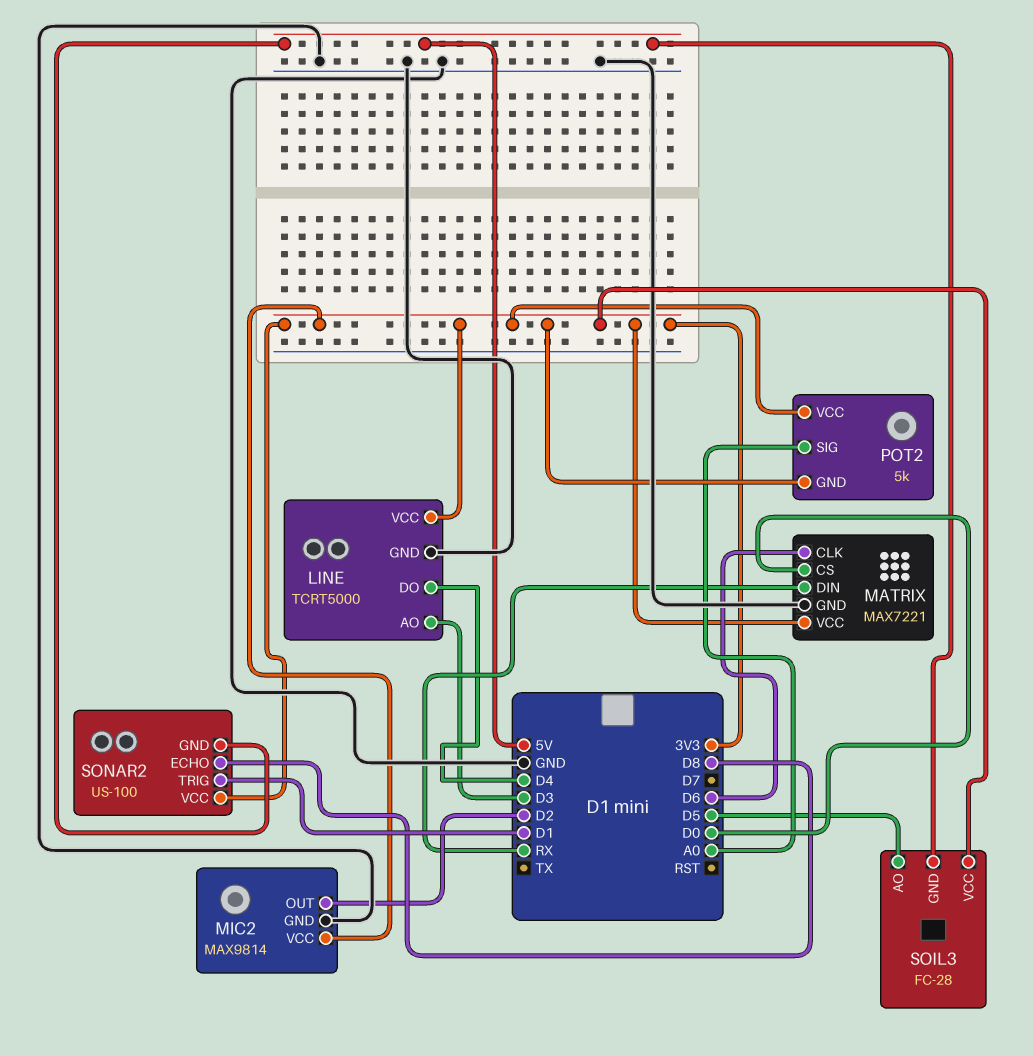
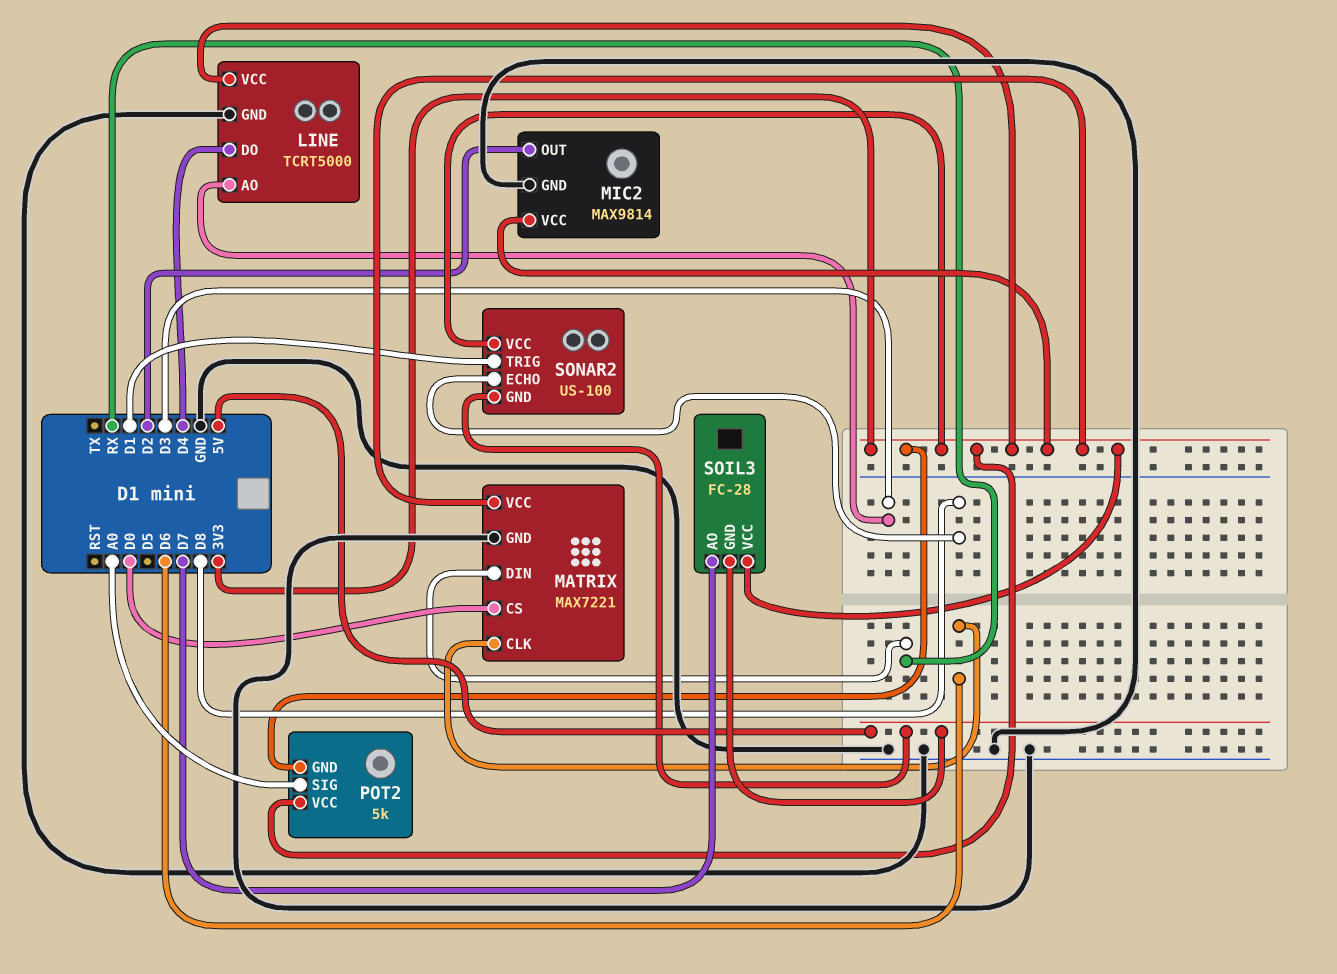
SOIL3 pin AO: D5 -> D7

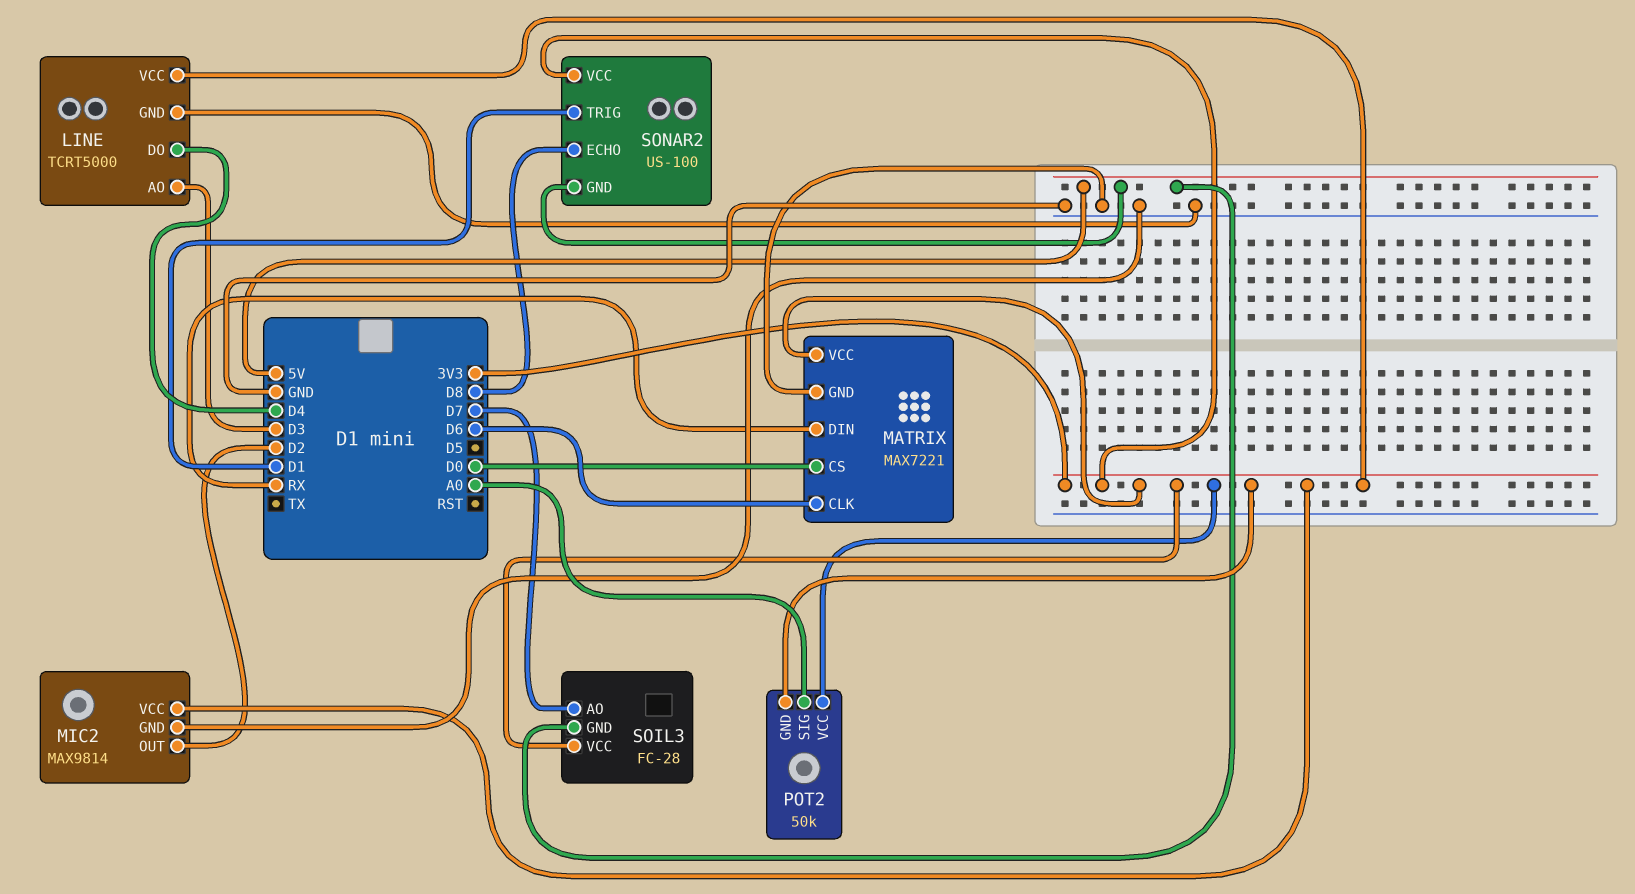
POT2: 5k -> 50k

